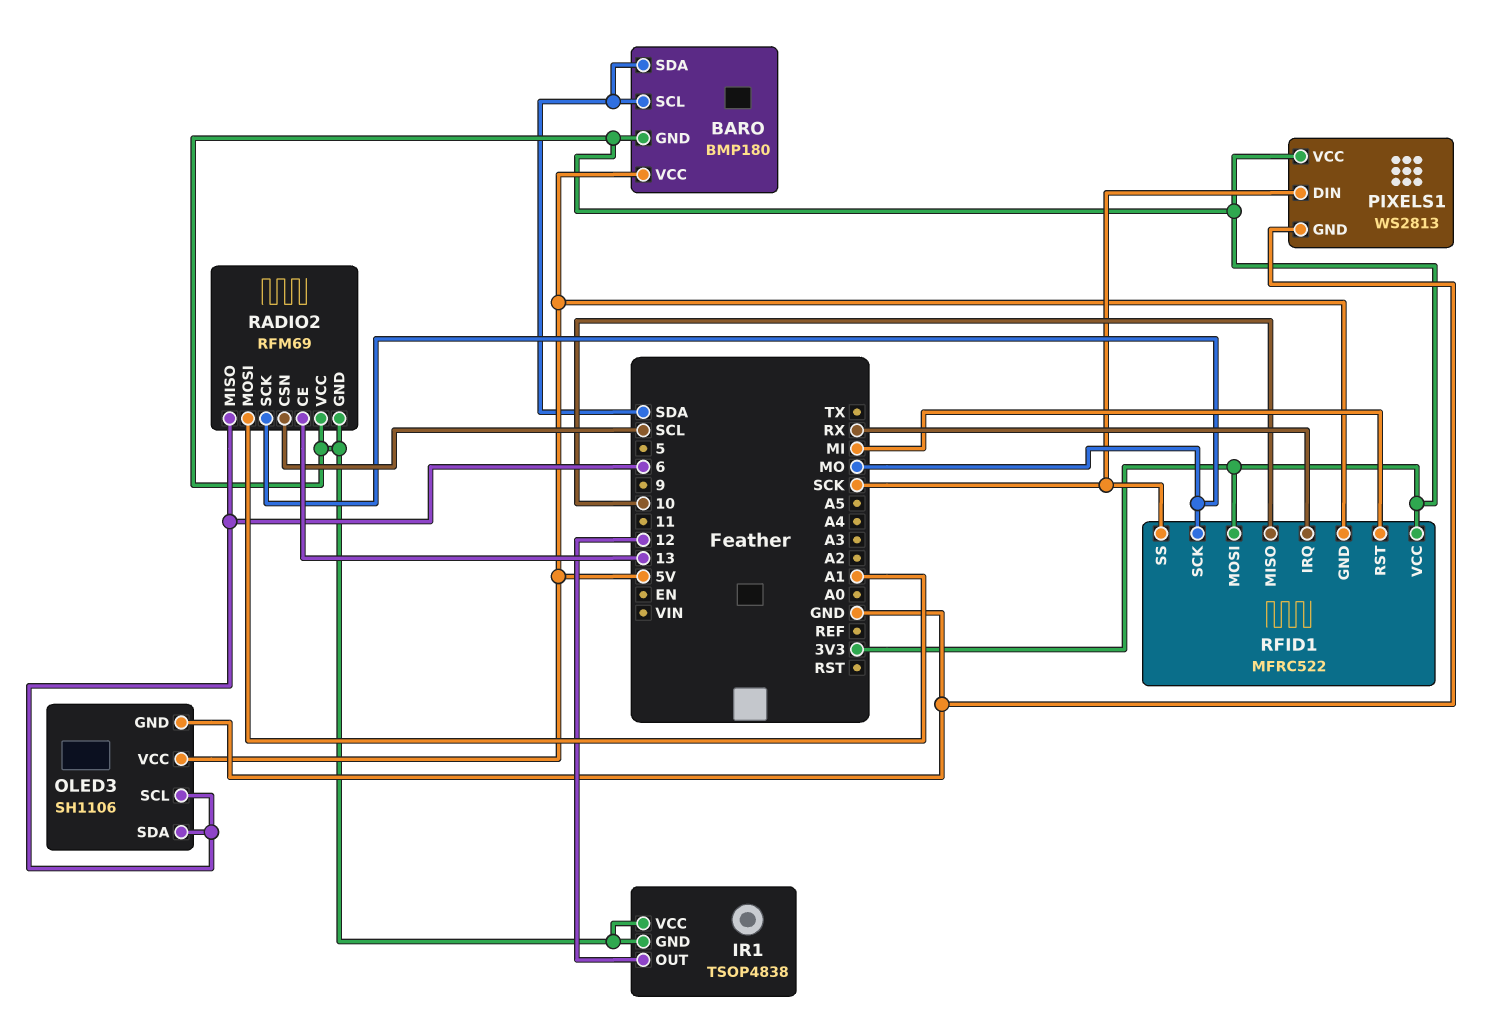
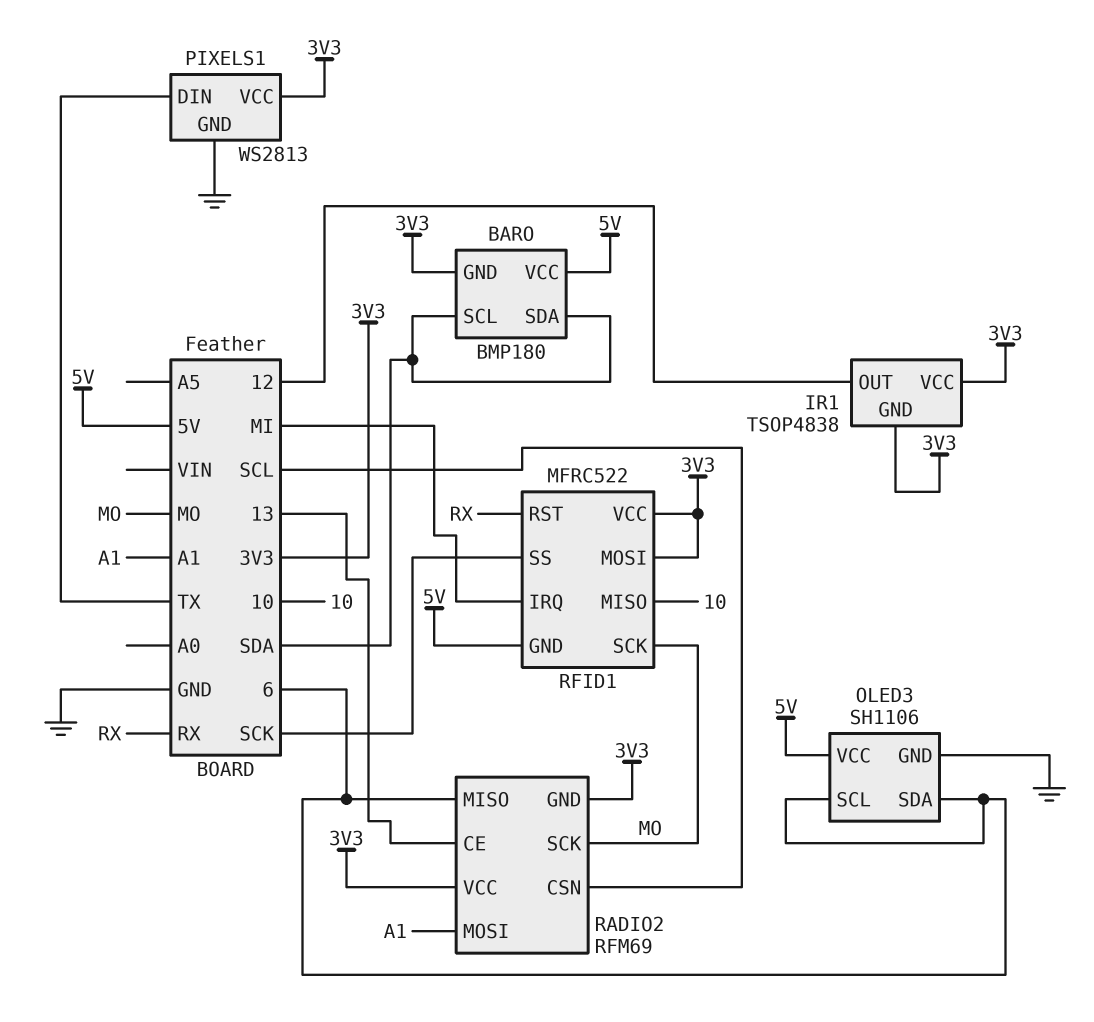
PIXELS1 pin DIN: SCK -> TX
RFID1 pin IRQ: RX -> MI
RFID1 pin RST: MI -> RX

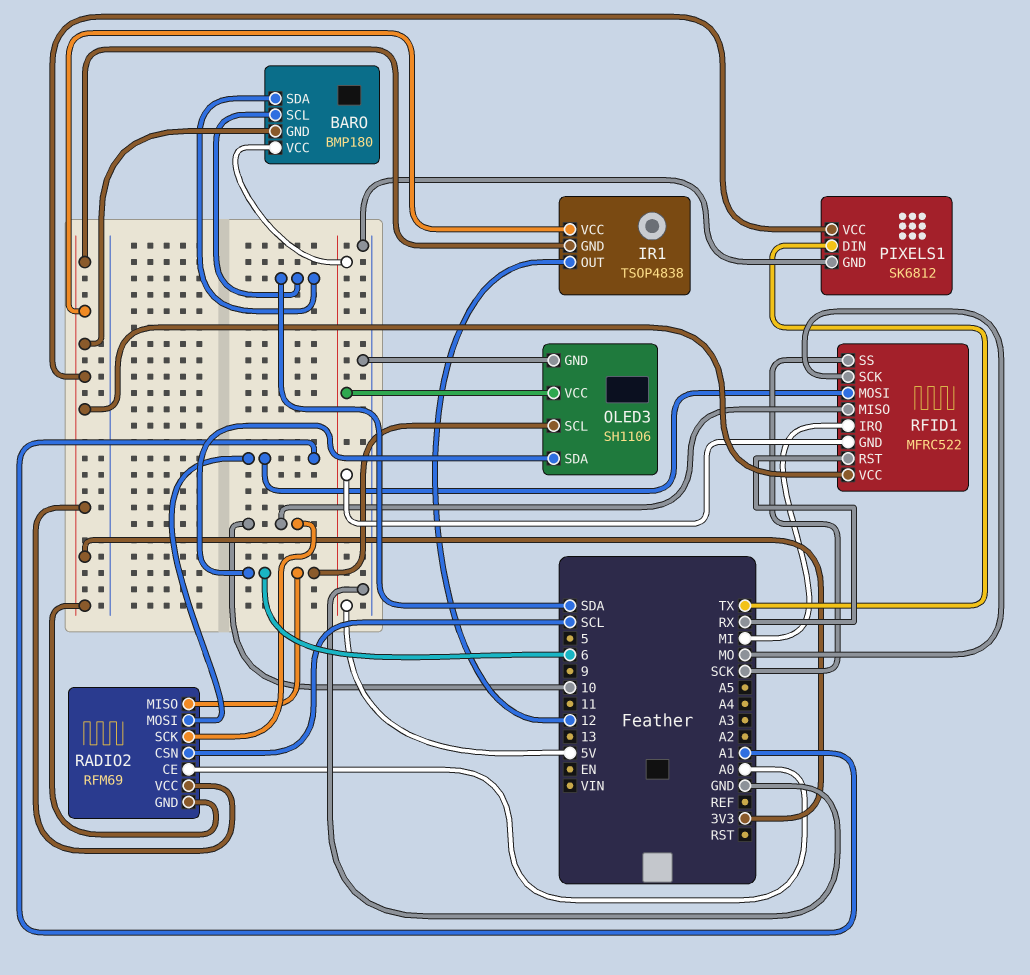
PIXELS1: WS2813 -> SK6812
RADIO2 pin CE: 13 -> A0
RADIO2 pin SCK: MO -> 10
RFID1 pin MOSI: 3V3 -> A1

